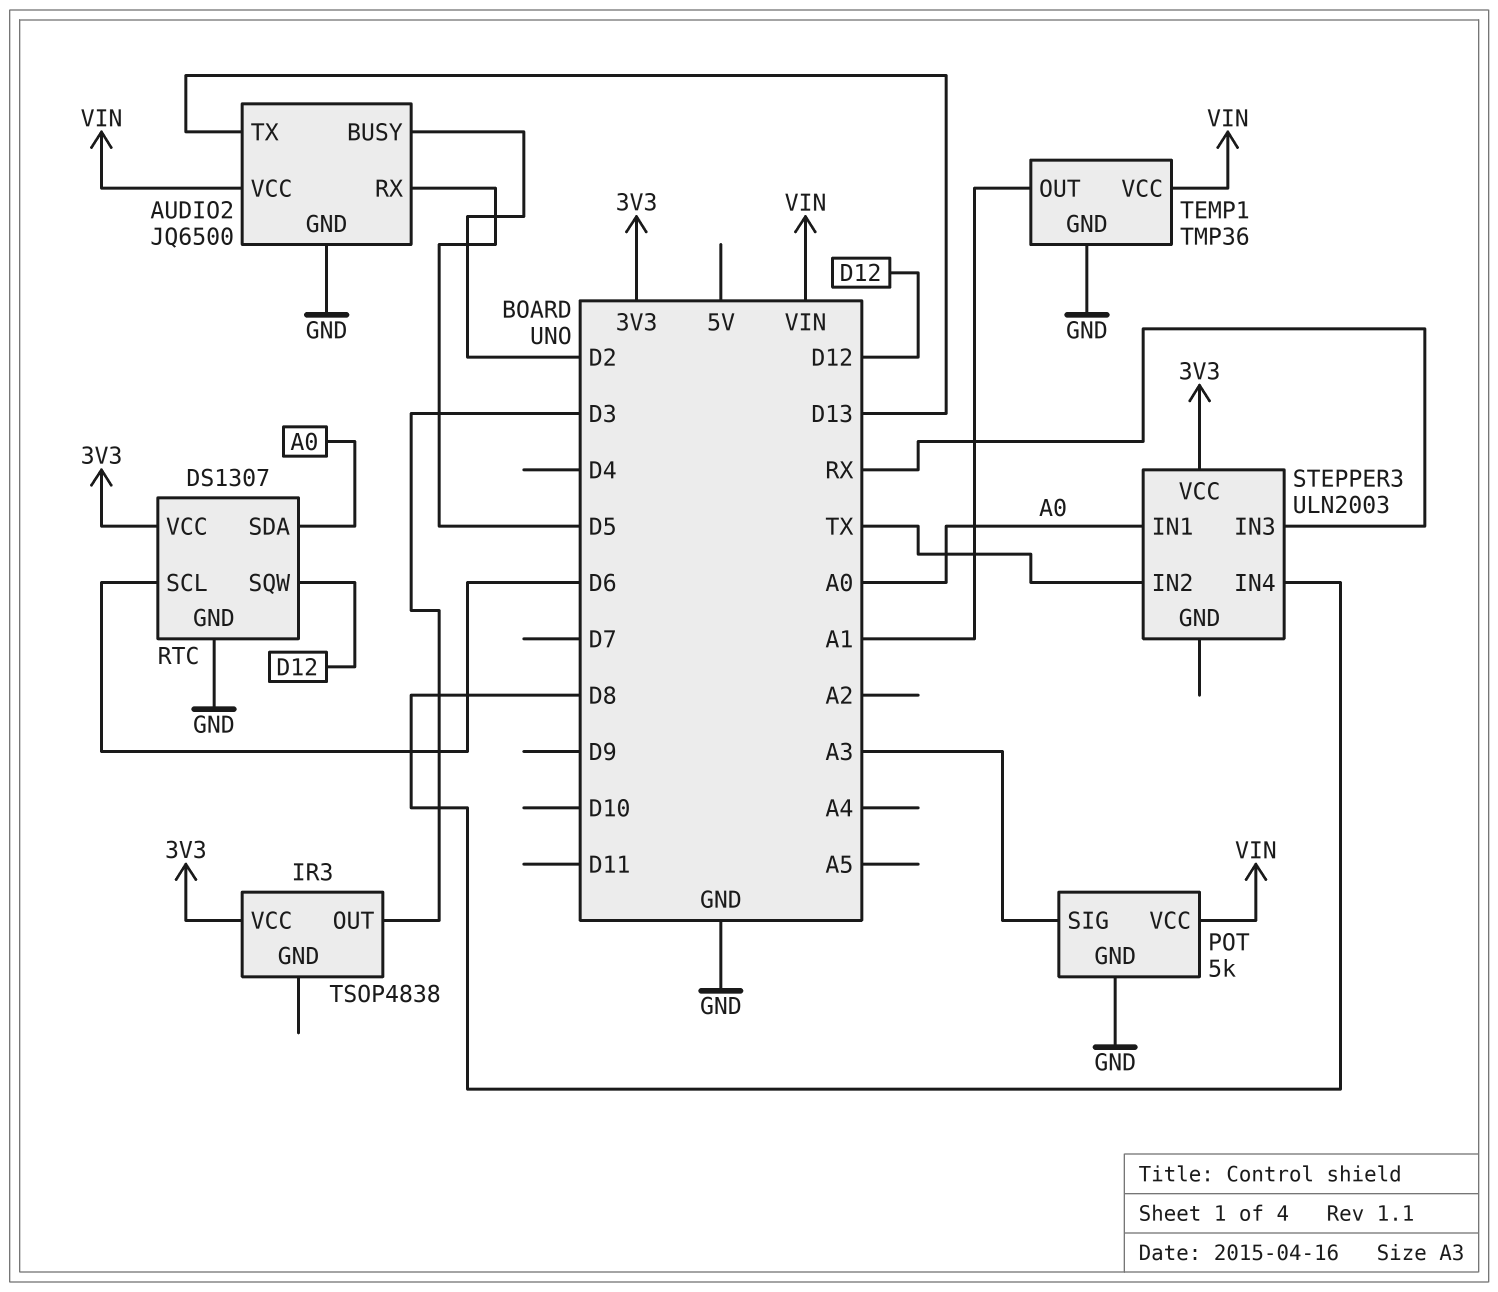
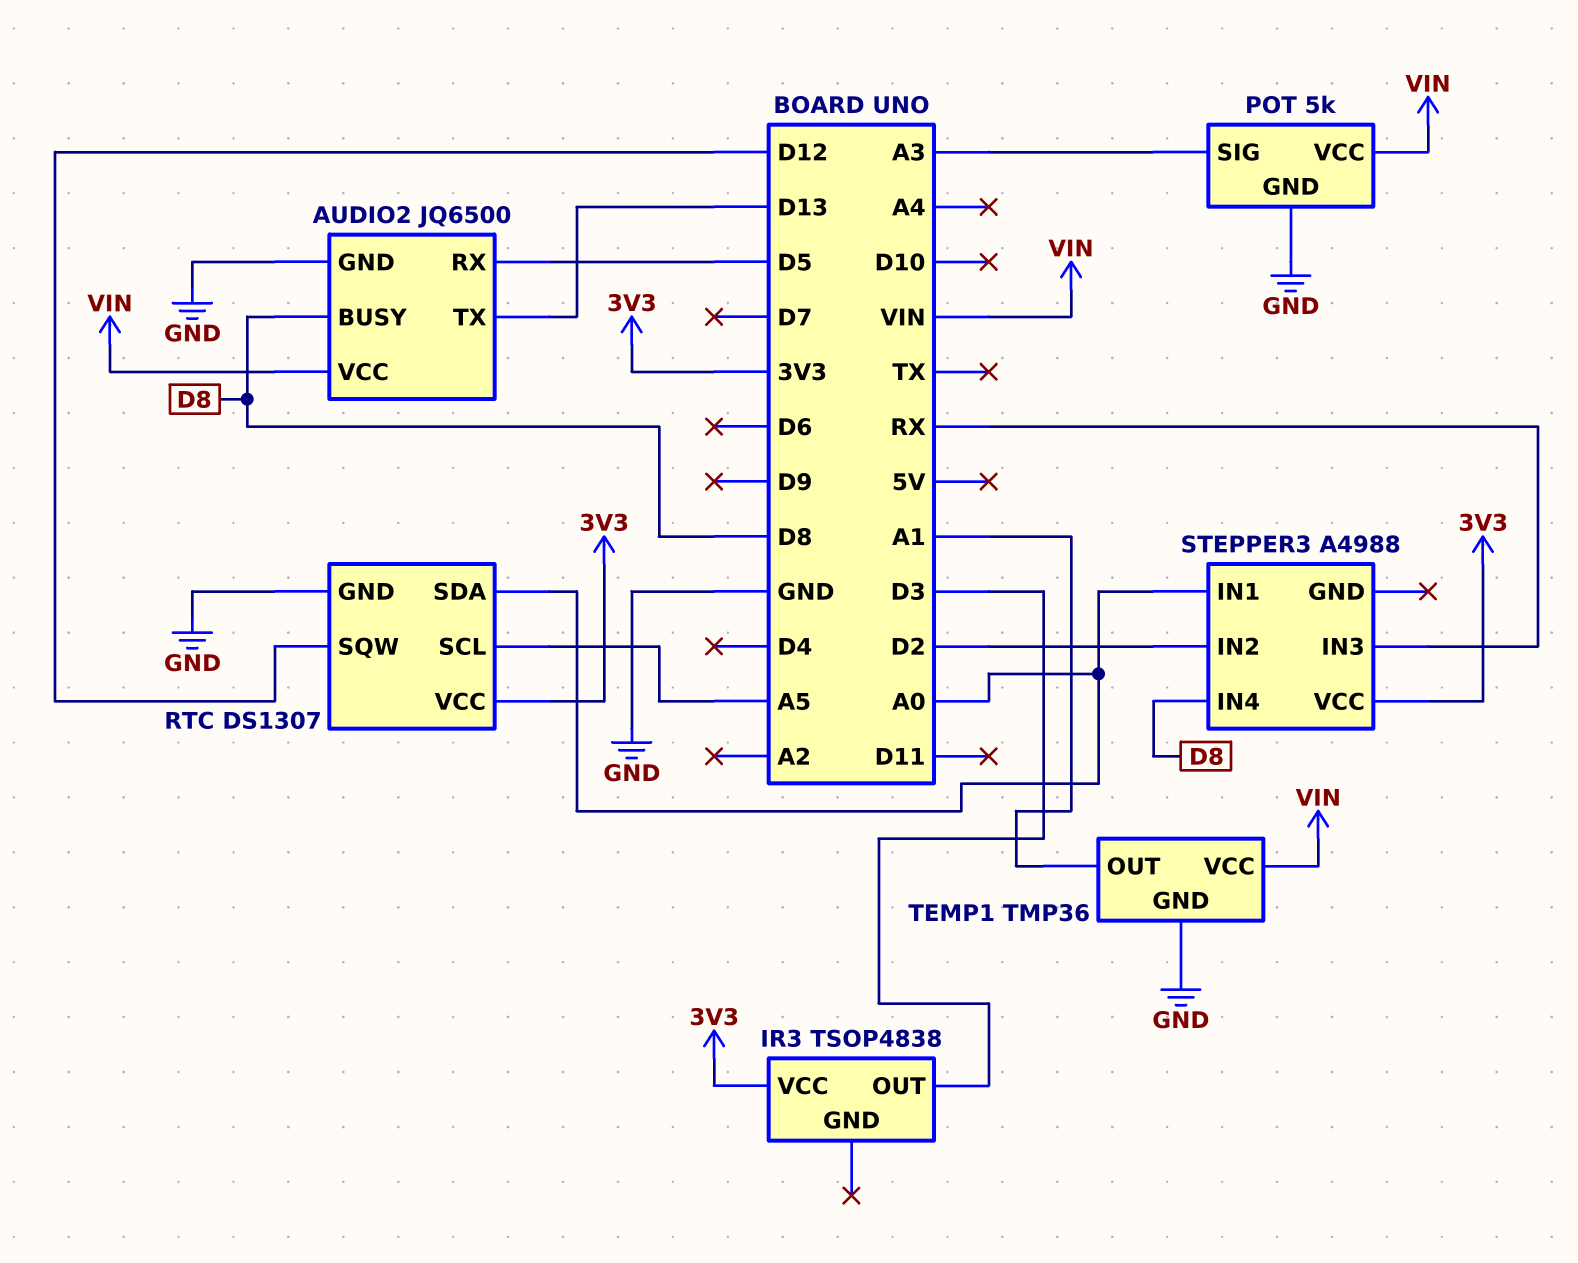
AUDIO2 pin BUSY: D2 -> D8
RTC pin SCL: D6 -> A5
STEPPER3: ULN2003 -> A4988
STEPPER3 pin IN2: TX -> D2

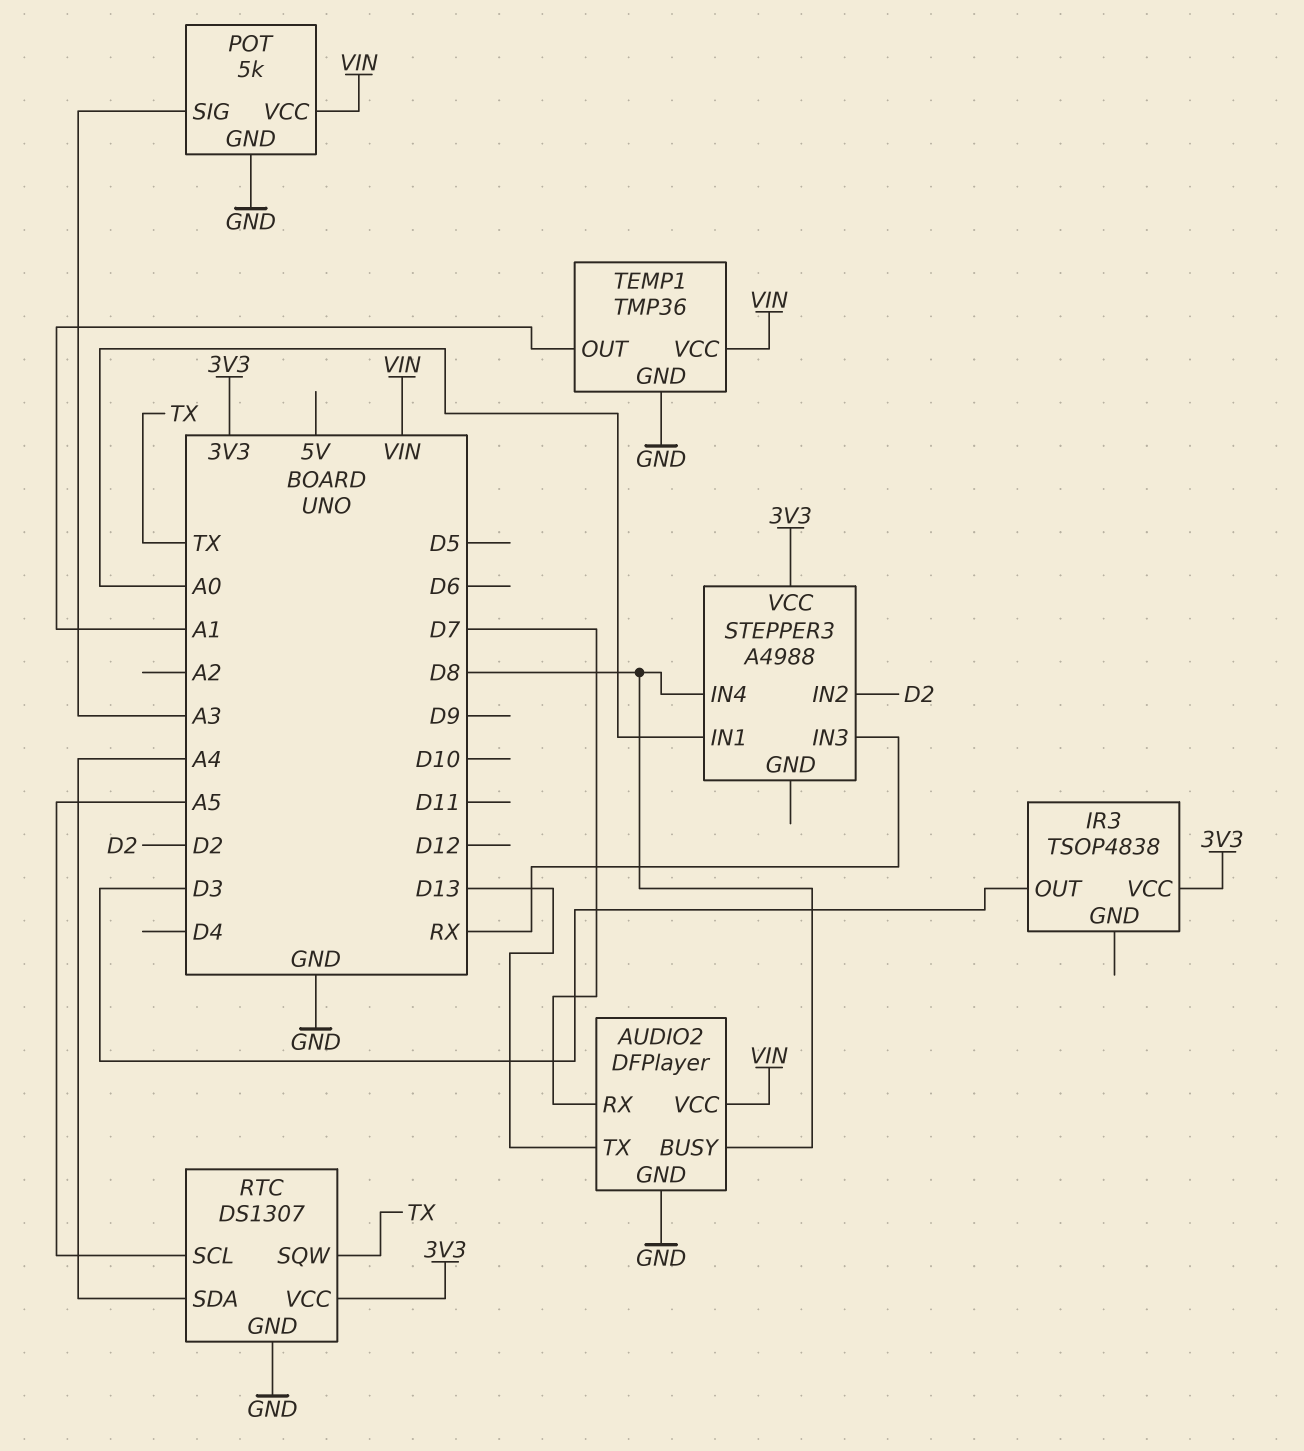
AUDIO2: JQ6500 -> DFPlayer
AUDIO2 pin RX: D5 -> D7
RTC pin SDA: A0 -> A4
RTC pin SQW: D12 -> TX

